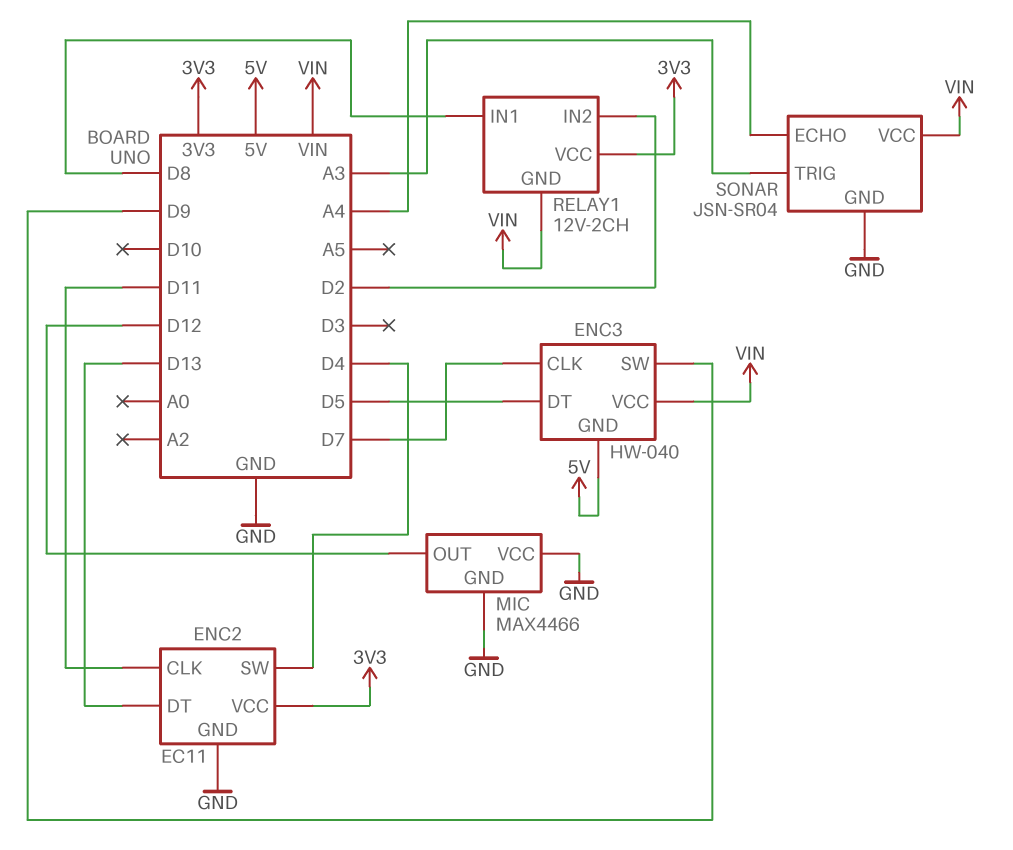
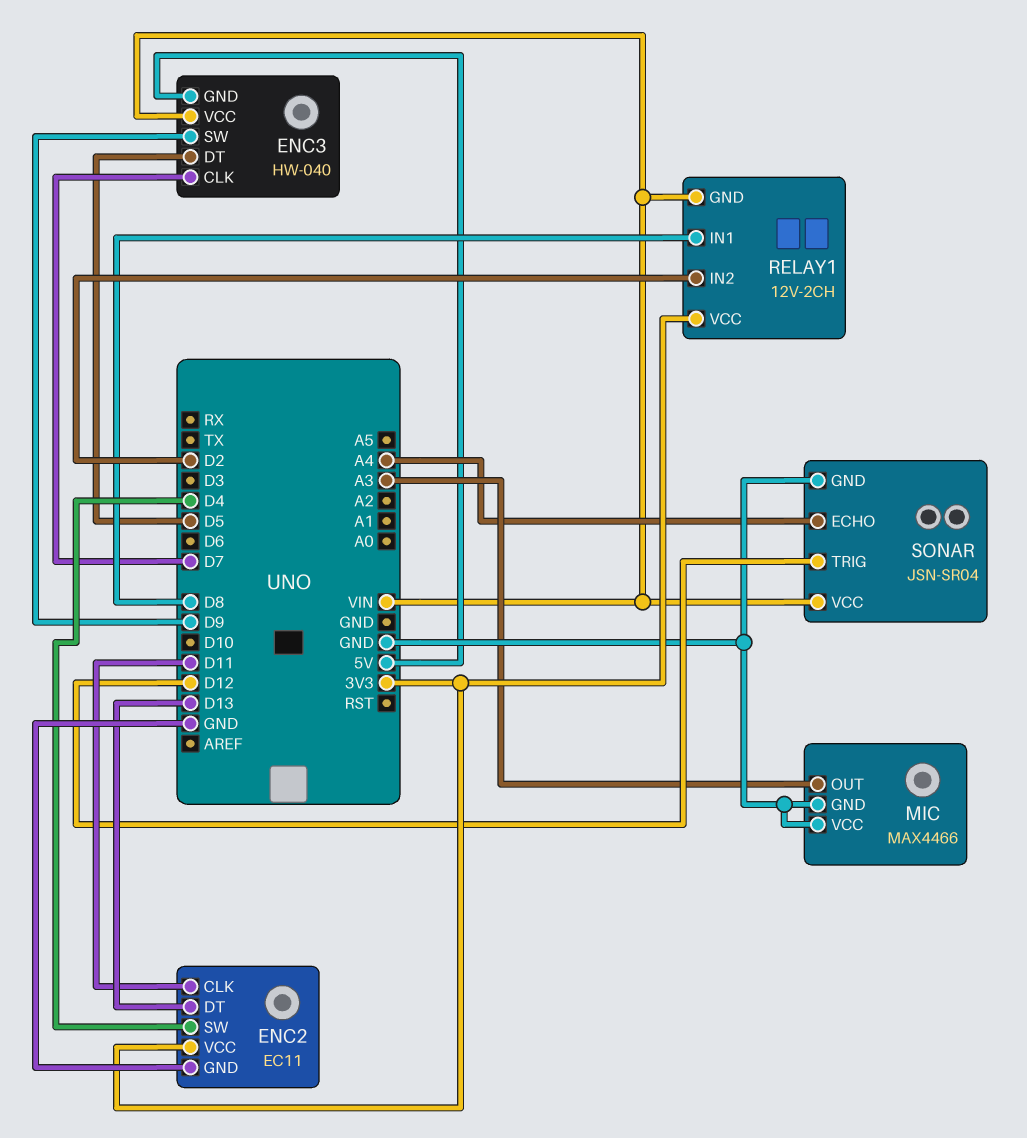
MIC pin OUT: D12 -> A3
SONAR pin TRIG: A3 -> D12

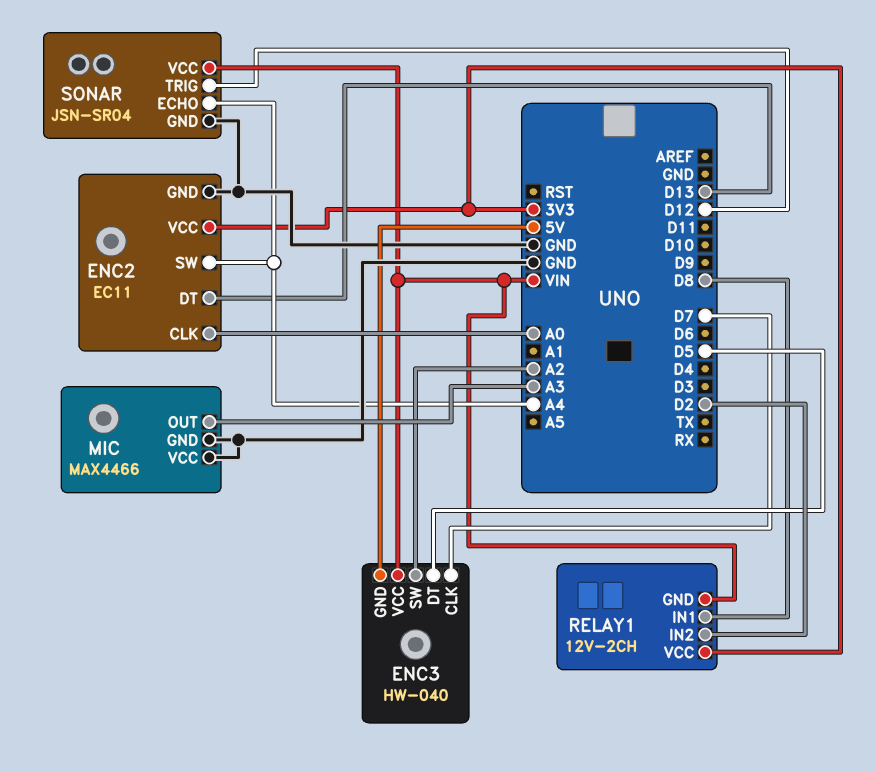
ENC2 pin CLK: D11 -> A0
ENC2 pin SW: D4 -> A4
ENC3 pin SW: D9 -> A2

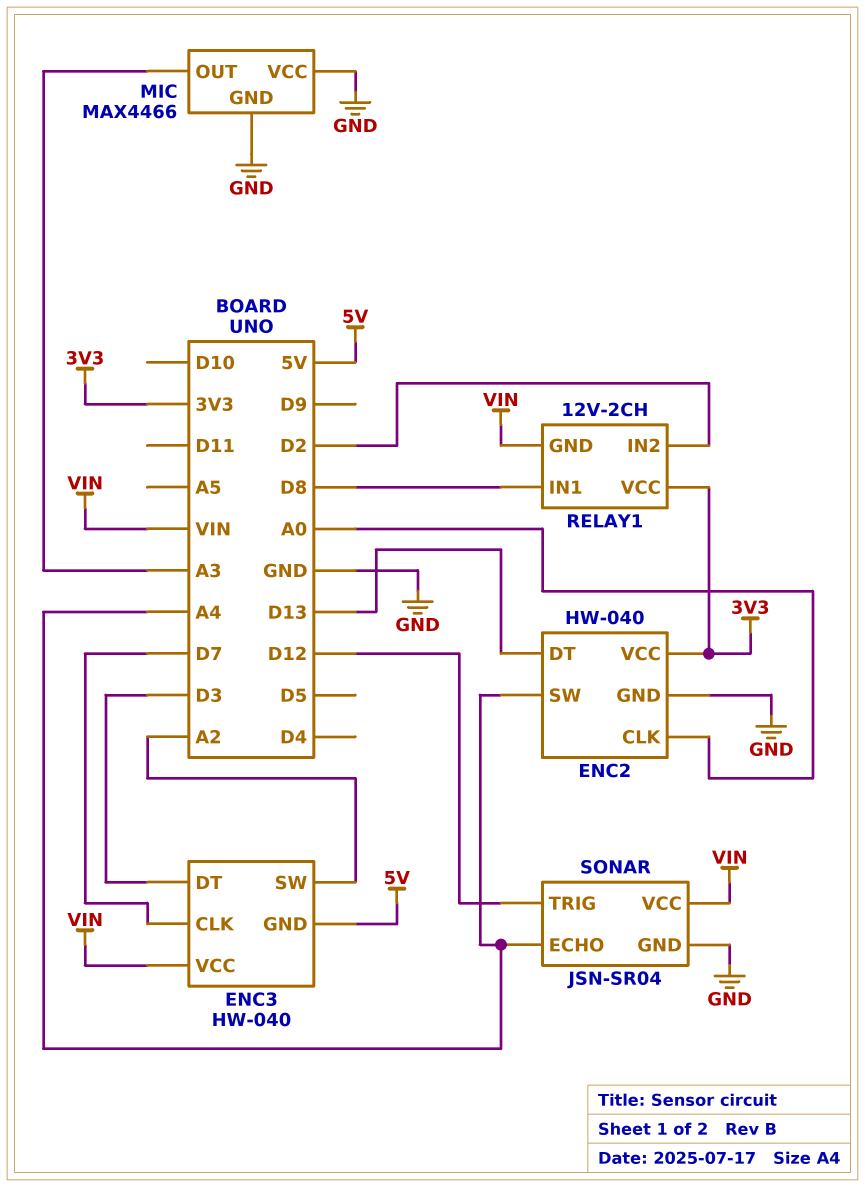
ENC2: EC11 -> HW-040
ENC3 pin DT: D5 -> D3

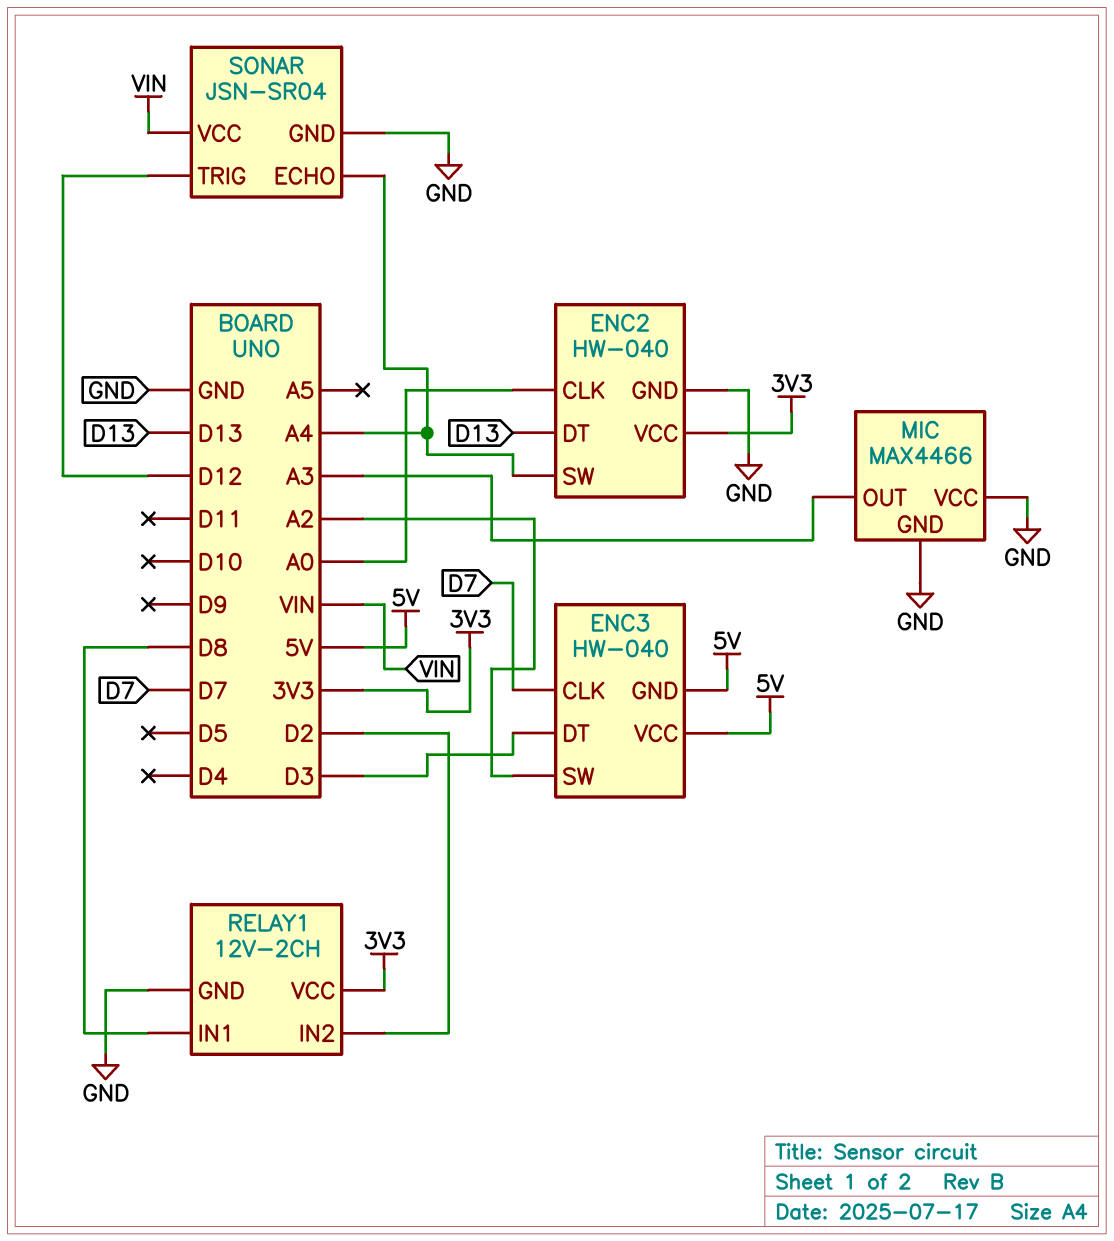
ENC3 pin VCC: VIN -> 5V
RELAY1 pin GND: VIN -> GND

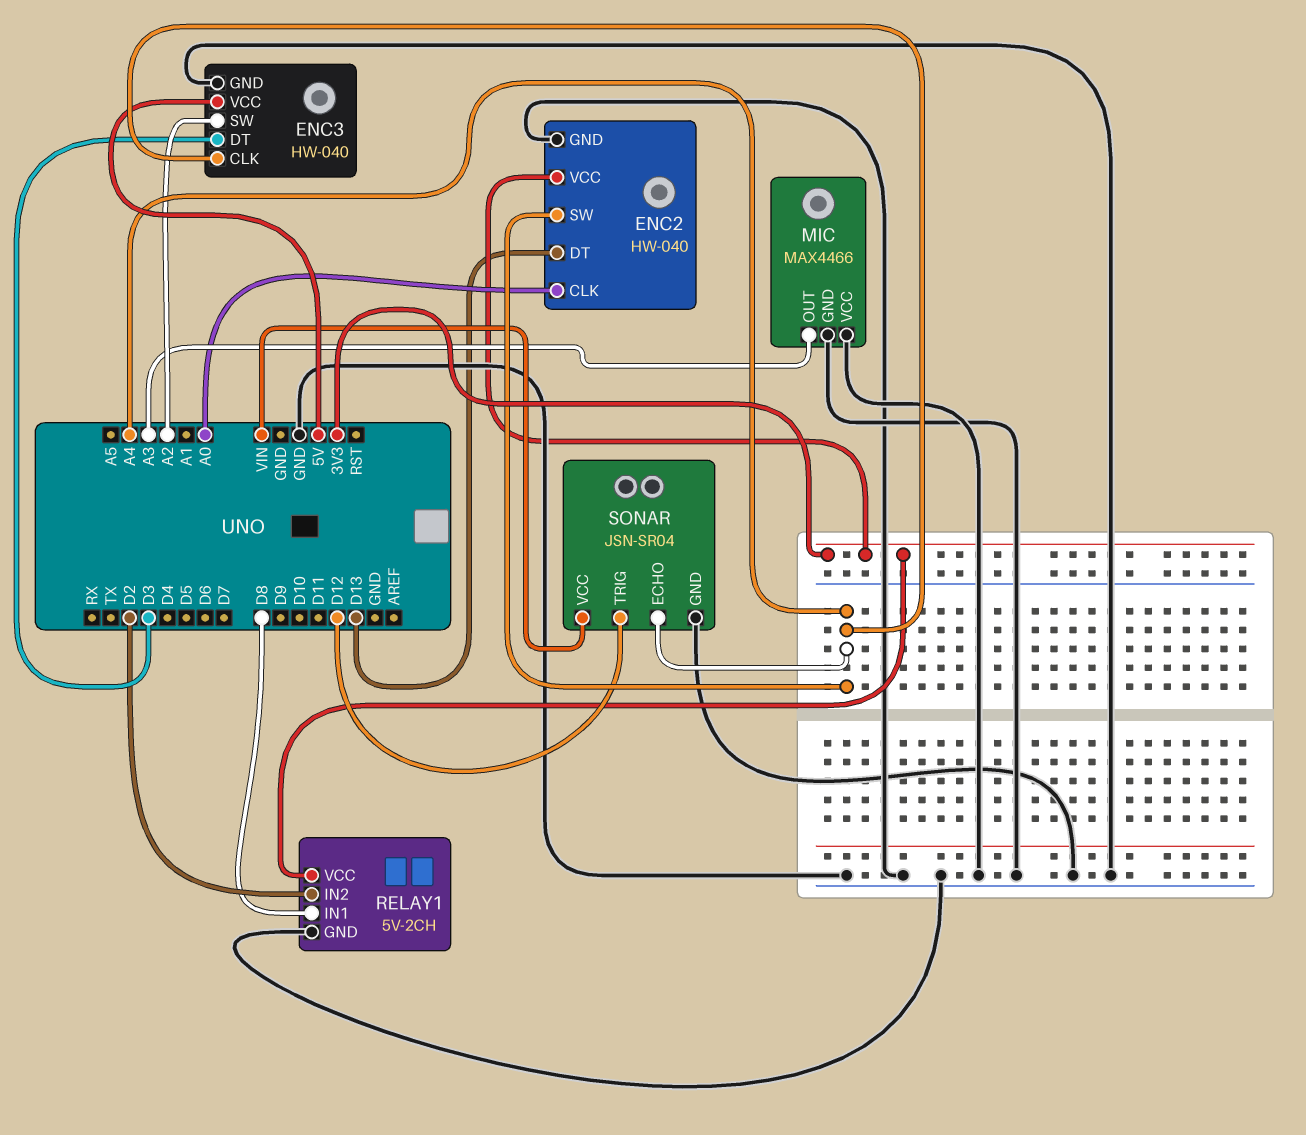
ENC3 pin CLK: D7 -> A4
ENC3 pin GND: 5V -> GND
RELAY1: 12V-2CH -> 5V-2CH

